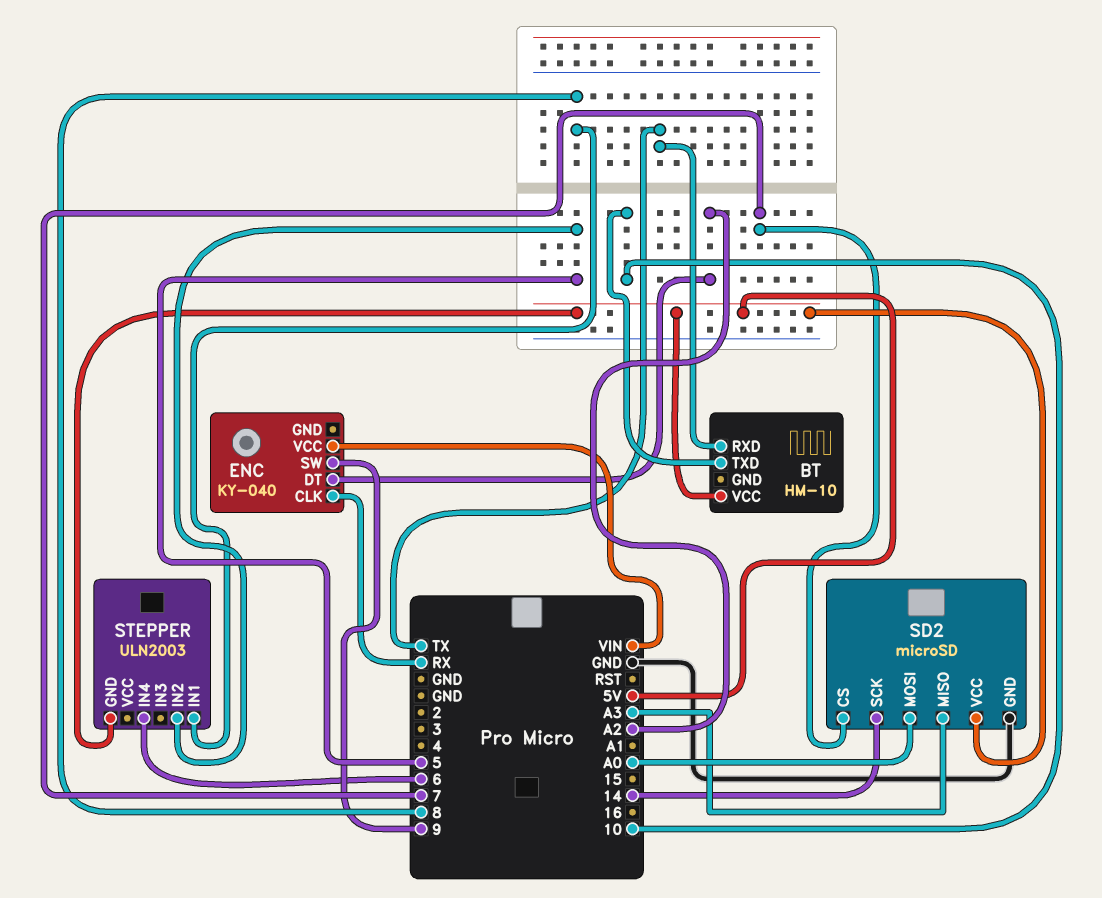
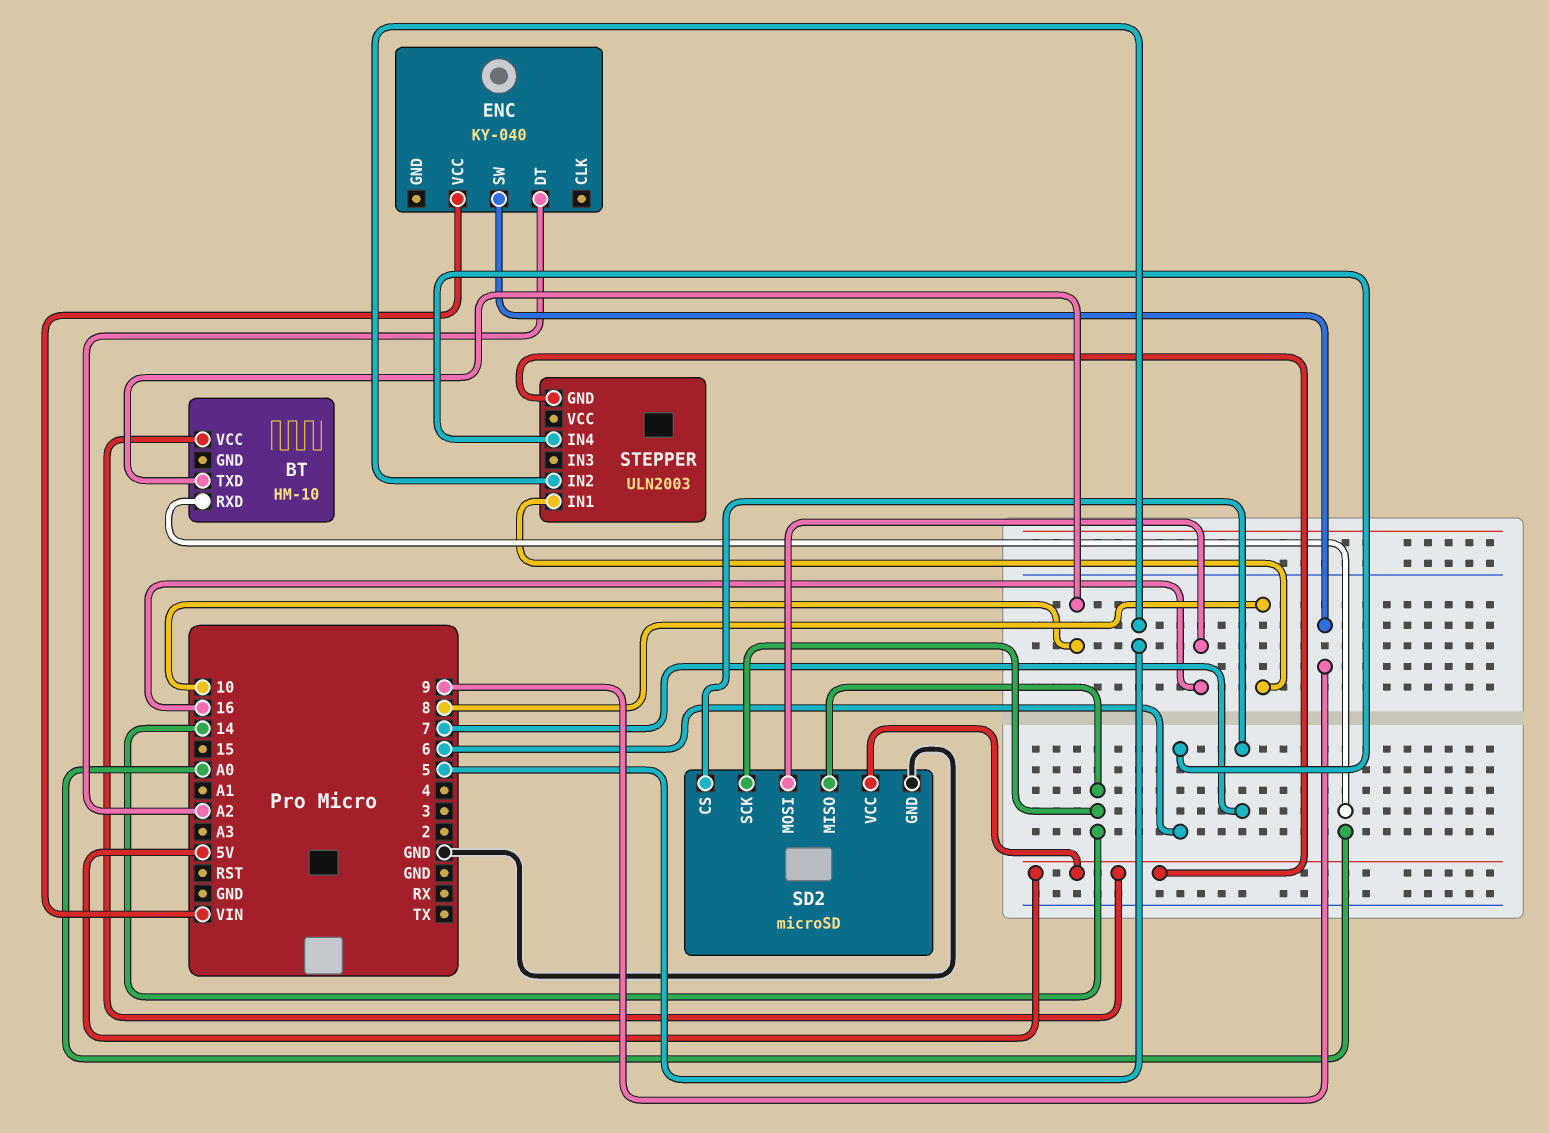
BT pin RXD: TX -> A0
ENC pin CLK: RX -> none
SD2 pin MISO: A3 -> 14
SD2 pin MOSI: A0 -> 16

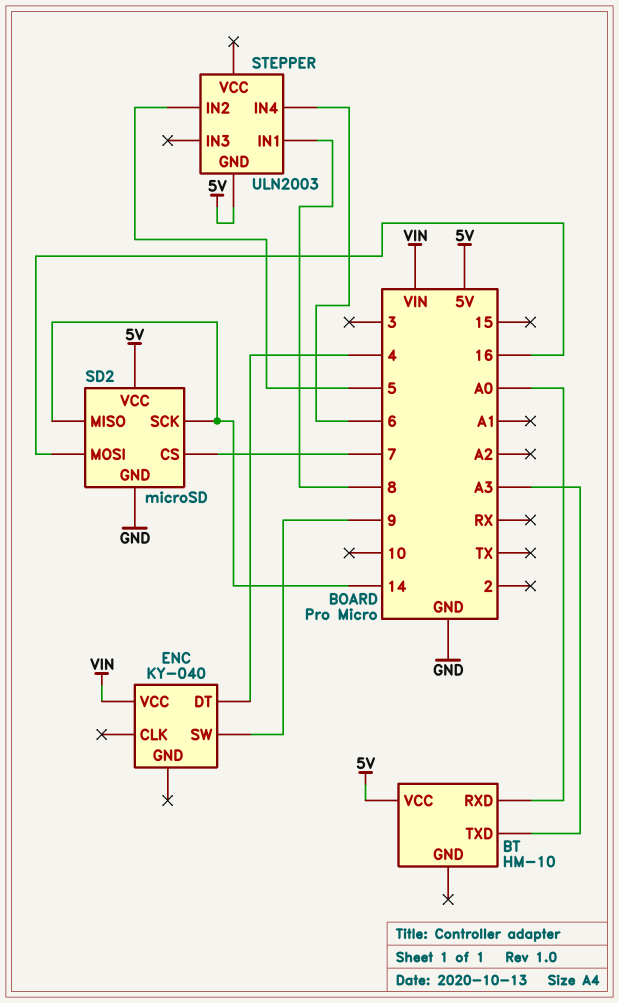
BT pin TXD: 10 -> A3
ENC pin DT: A2 -> 4

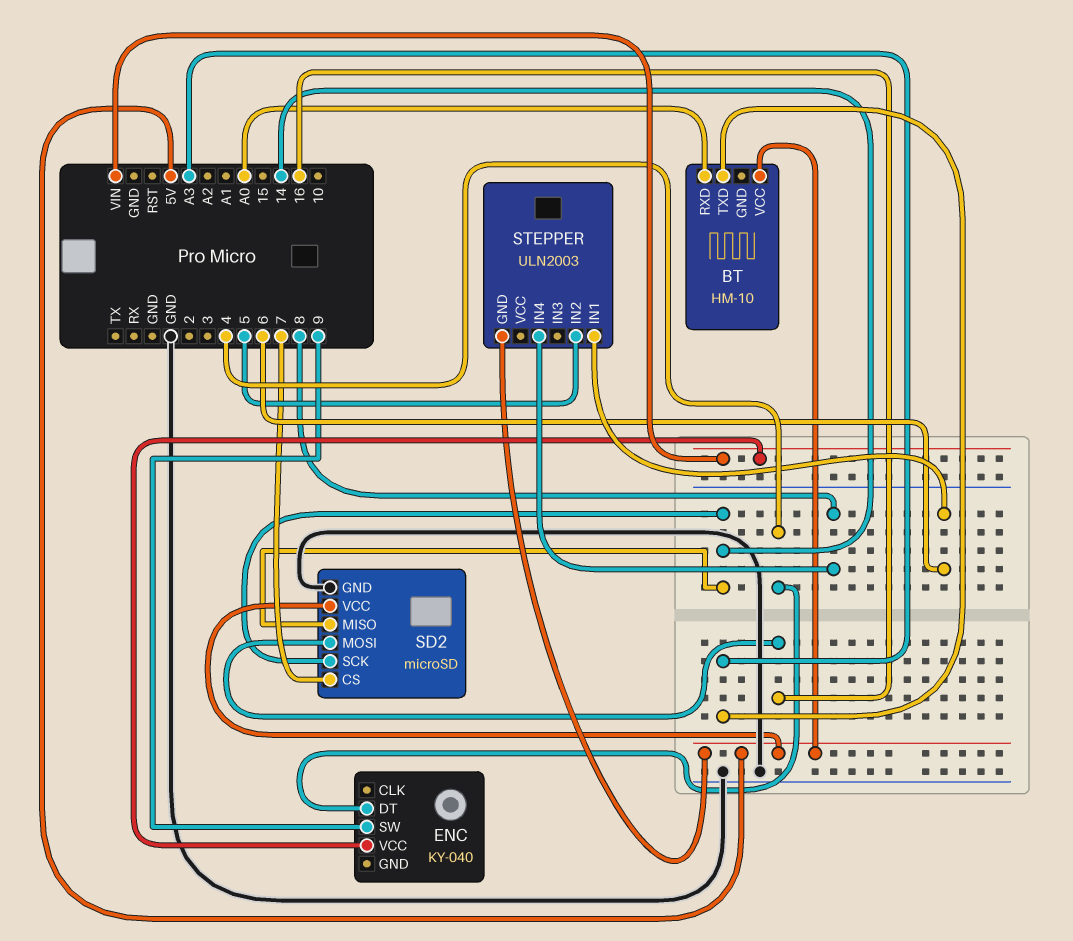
STEPPER pin IN1: 8 -> 6
STEPPER pin IN4: 6 -> 8

